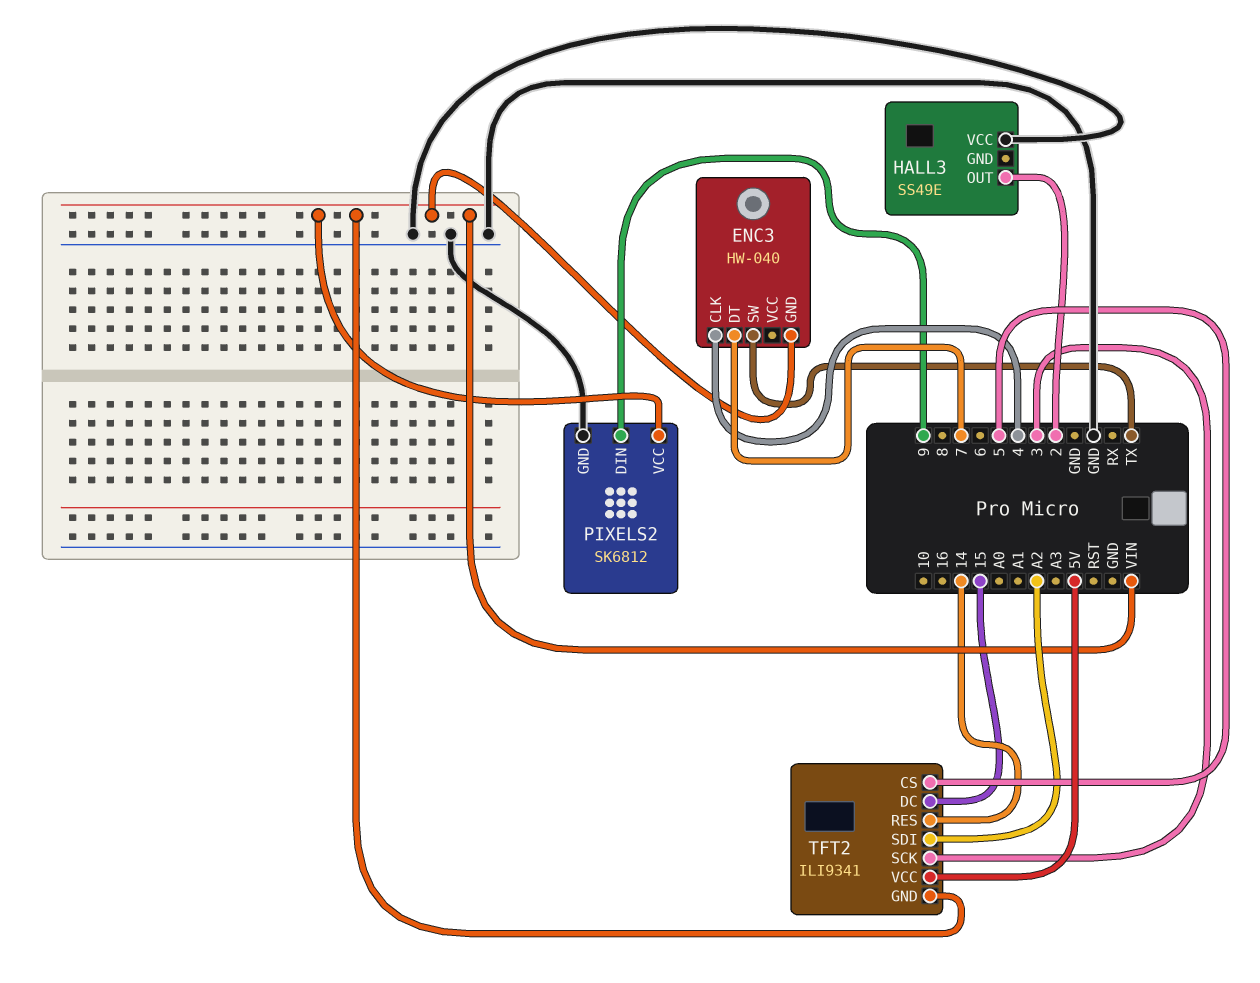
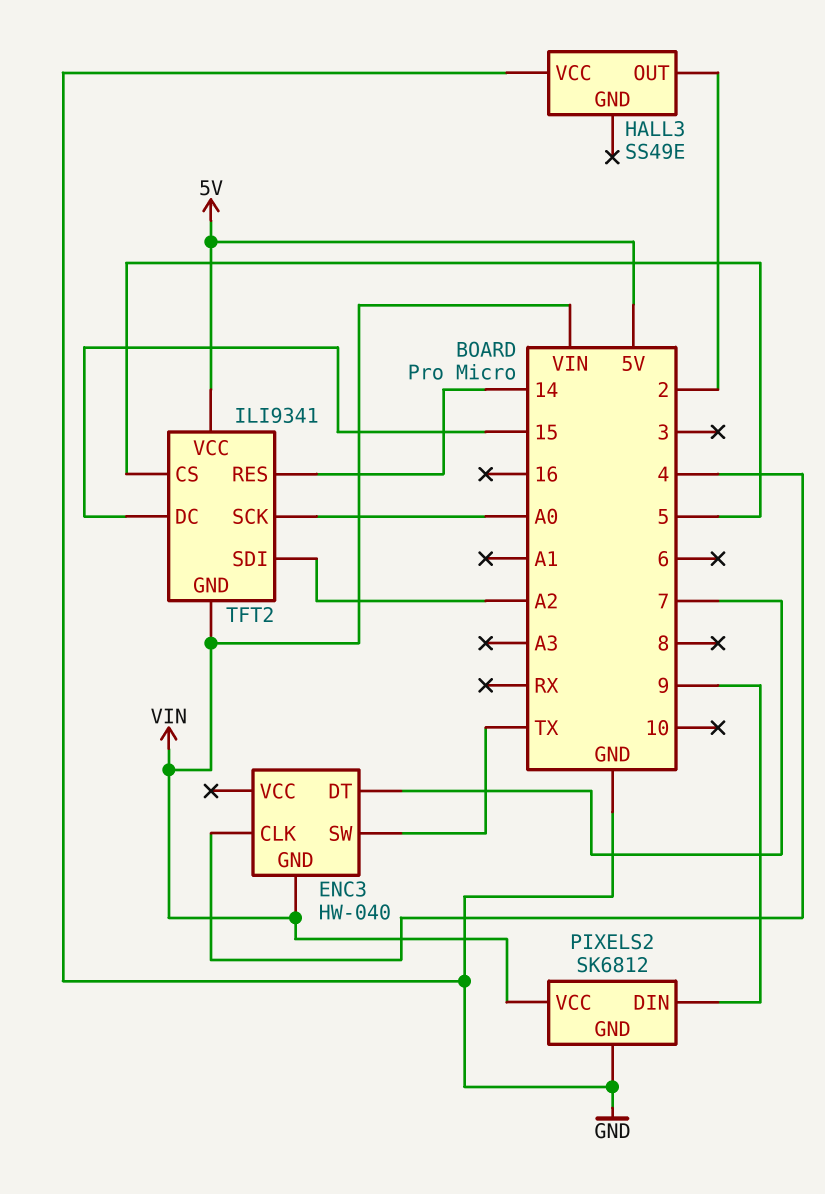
TFT2 pin SCK: 3 -> A0

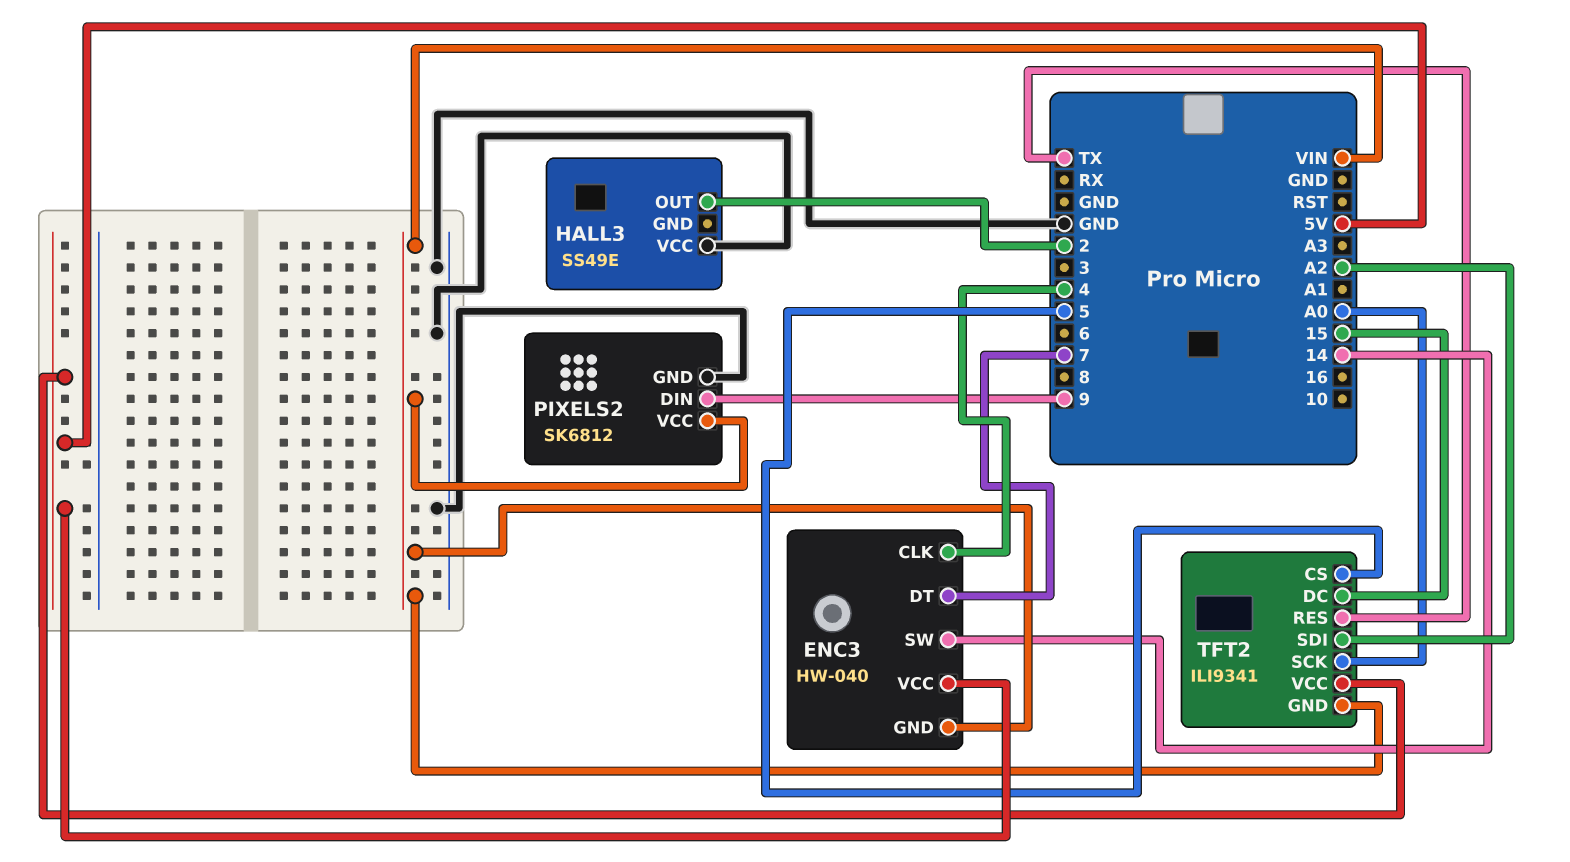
ENC3 pin SW: TX -> 14
ENC3 pin VCC: none -> 5V
TFT2 pin RES: 14 -> TX

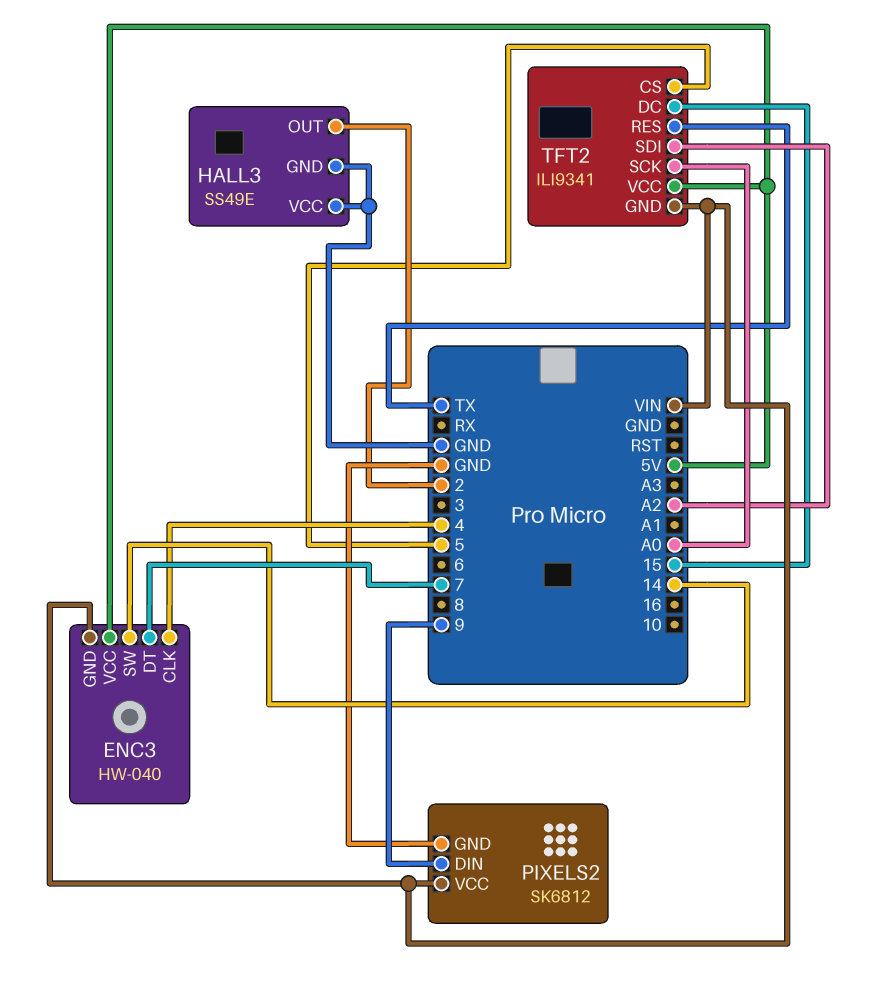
HALL3 pin GND: none -> GND

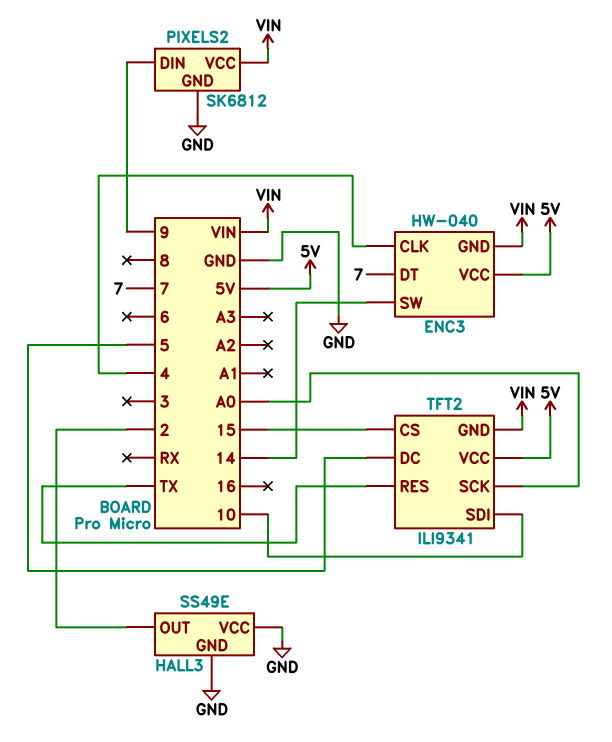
TFT2 pin CS: 5 -> 15
TFT2 pin DC: 15 -> 5
TFT2 pin SDI: A2 -> 10

